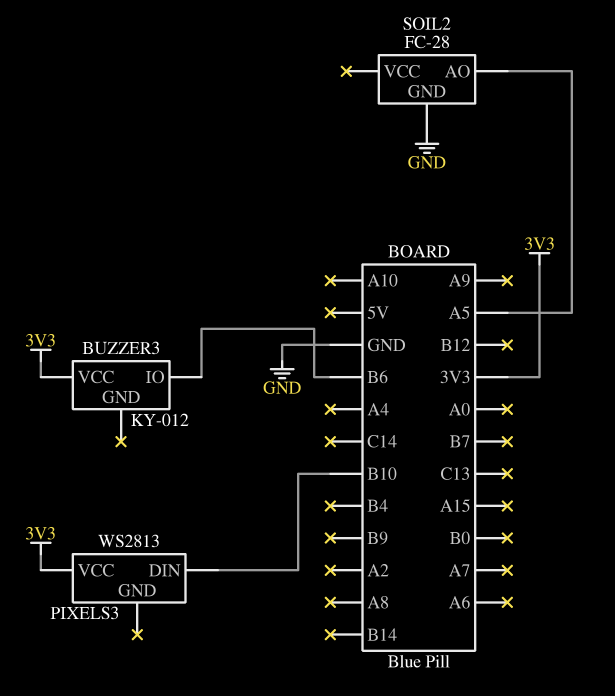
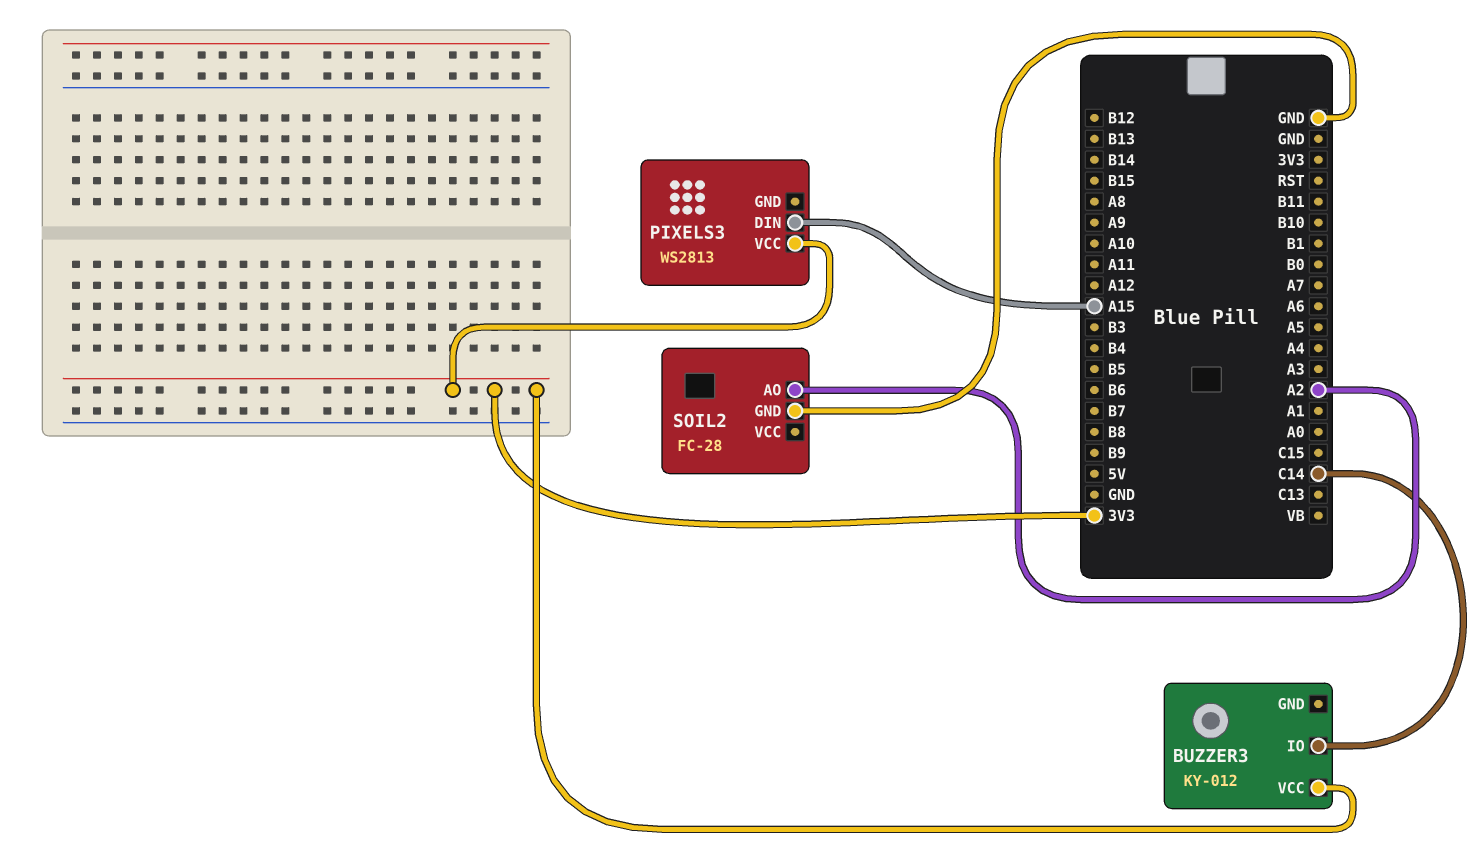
BUZZER3 pin IO: B6 -> C14
PIXELS3 pin DIN: B10 -> A15
SOIL2 pin AO: A5 -> A2

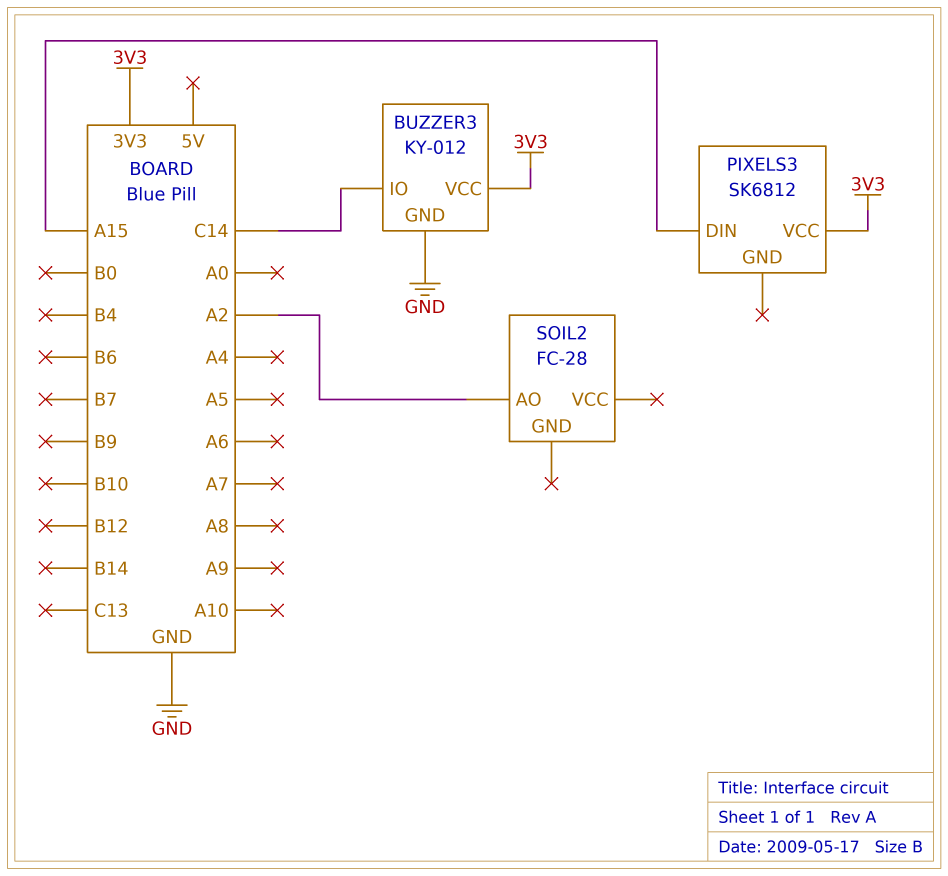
BUZZER3 pin GND: none -> GND
PIXELS3: WS2813 -> SK6812
SOIL2 pin GND: GND -> none

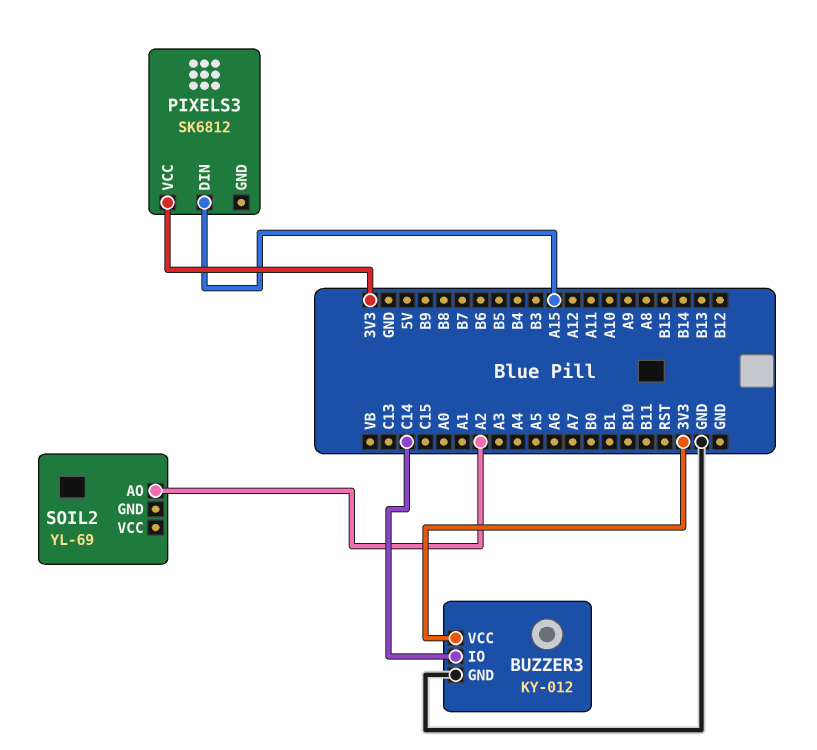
SOIL2: FC-28 -> YL-69

